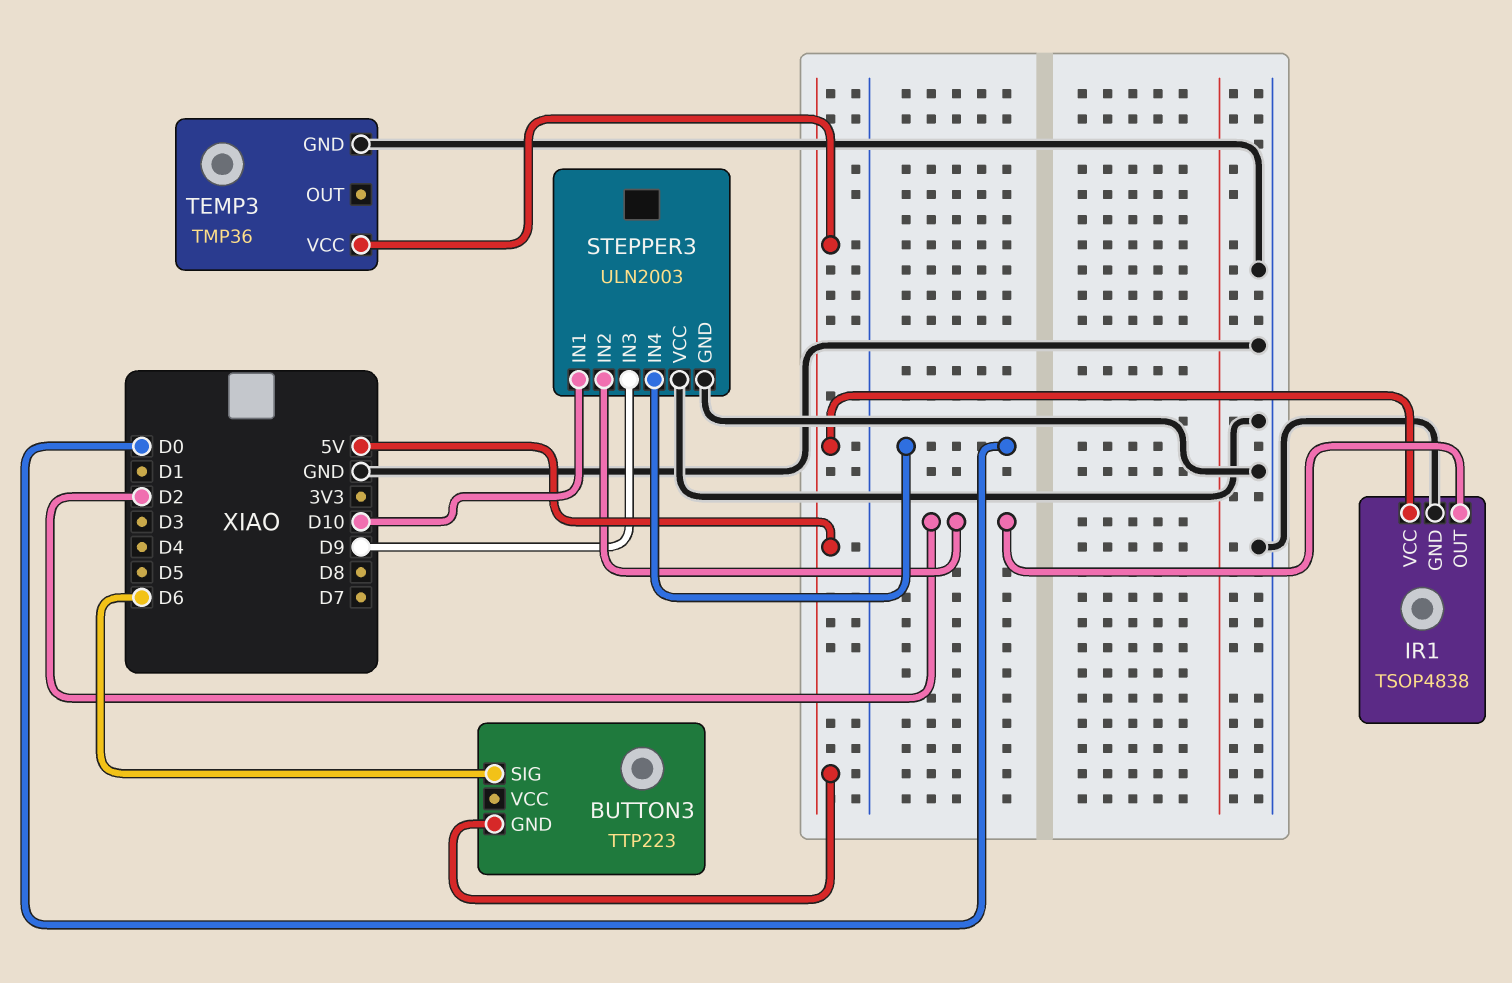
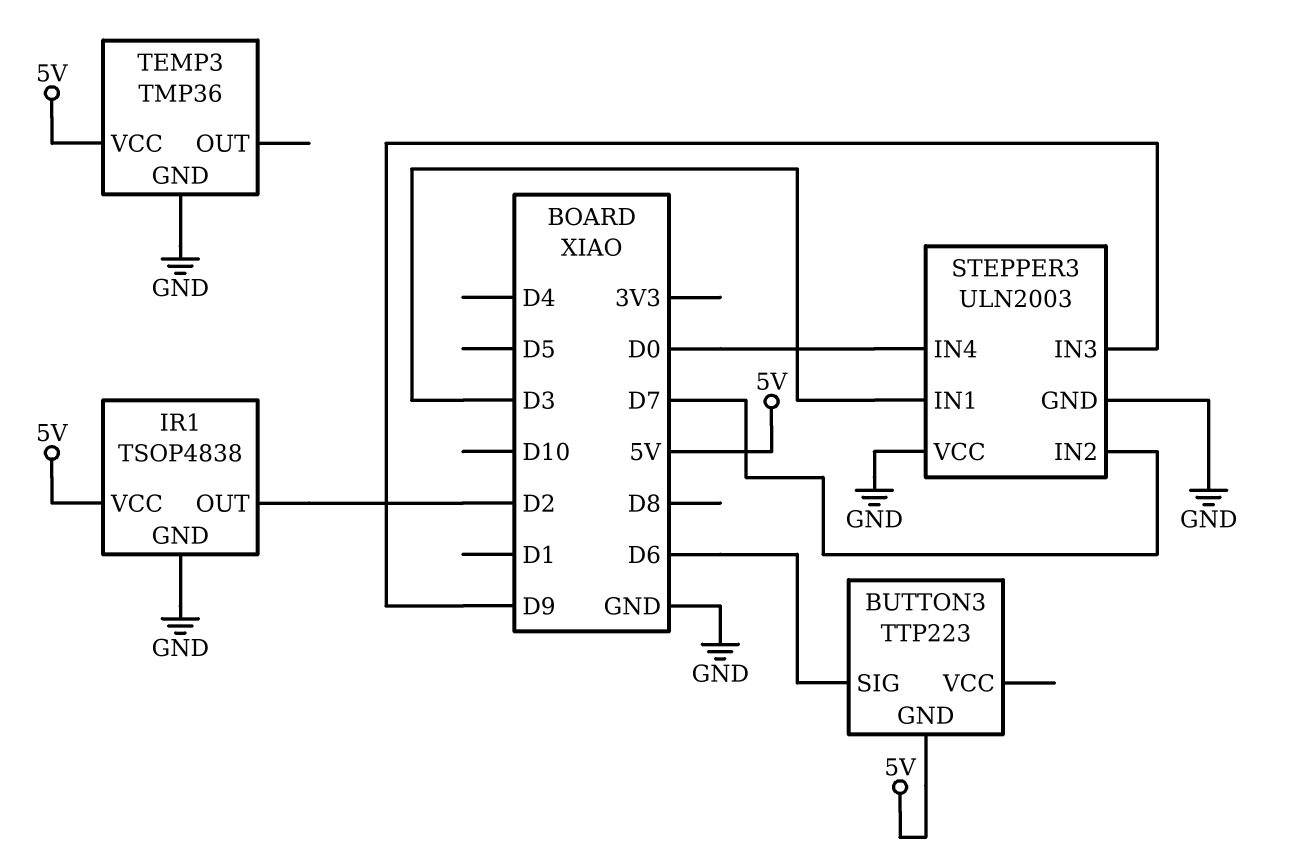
STEPPER3 pin IN1: D10 -> D3
STEPPER3 pin IN2: D2 -> D7

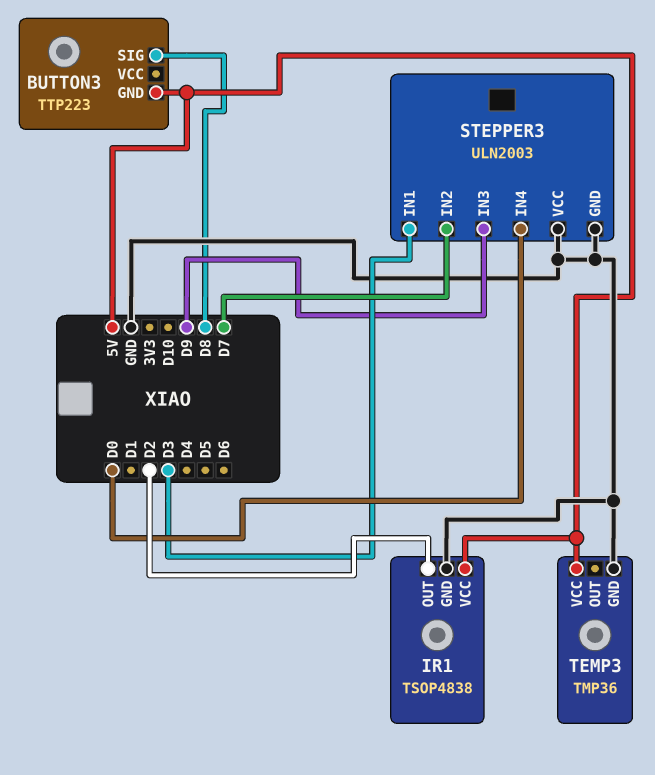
BUTTON3 pin SIG: D6 -> D8

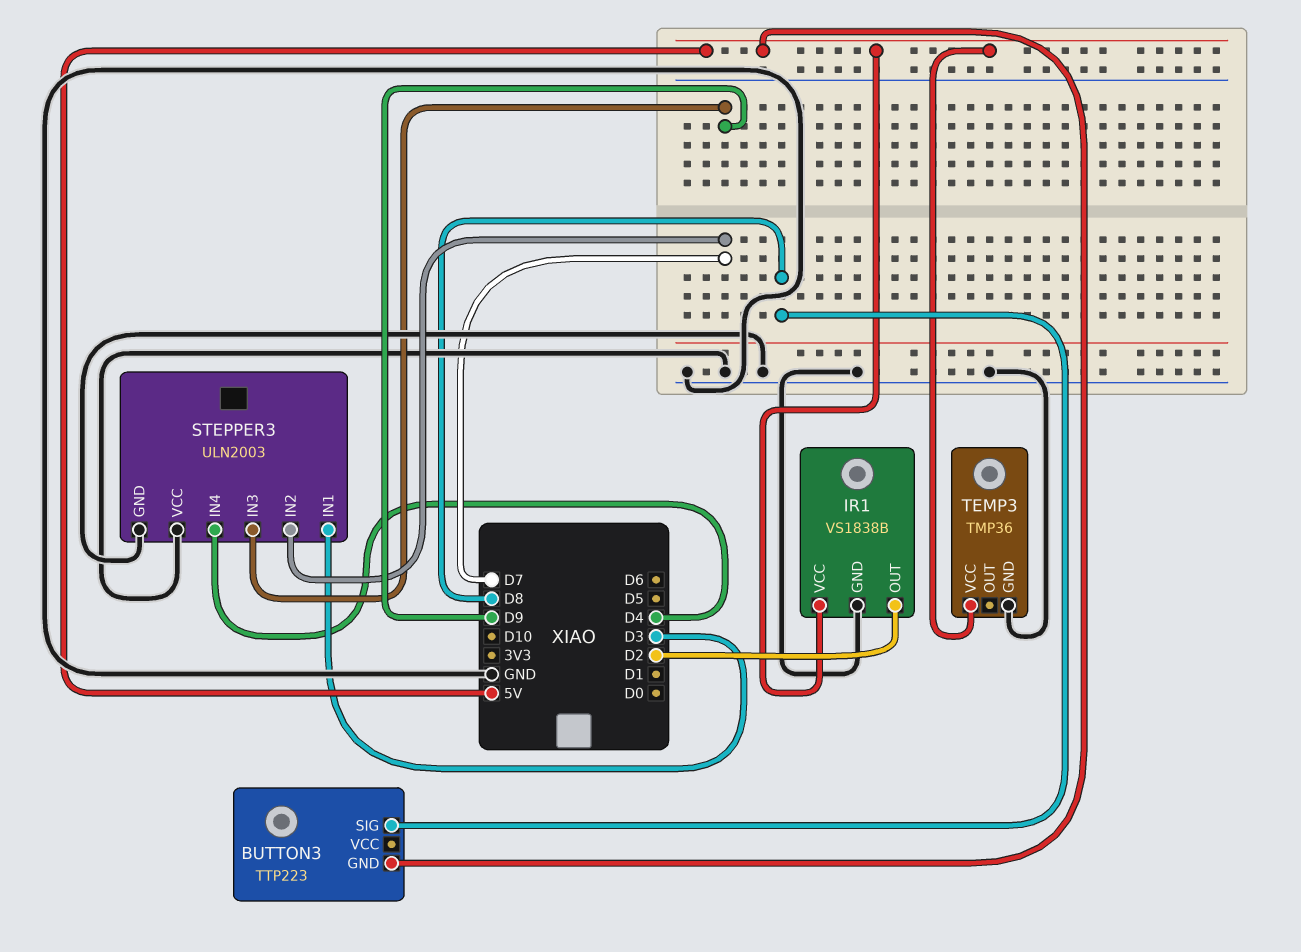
IR1: TSOP4838 -> VS1838B
STEPPER3 pin IN4: D0 -> D4

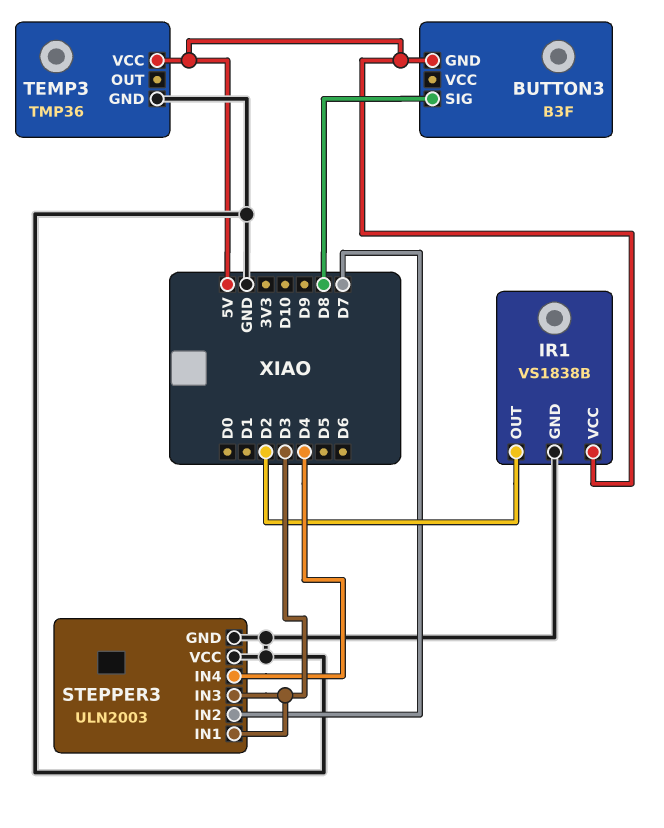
BUTTON3: TTP223 -> B3F
STEPPER3 pin IN3: D9 -> D3

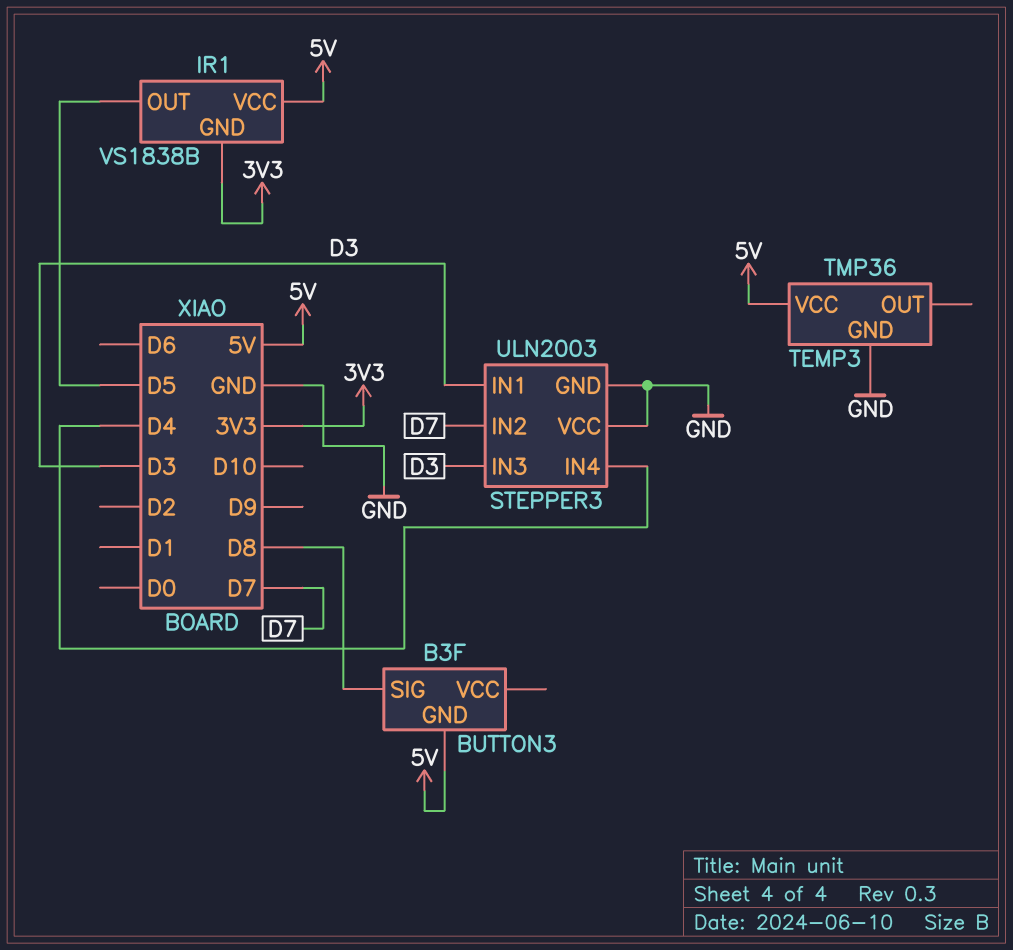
IR1 pin GND: GND -> 3V3
IR1 pin OUT: D2 -> D5

